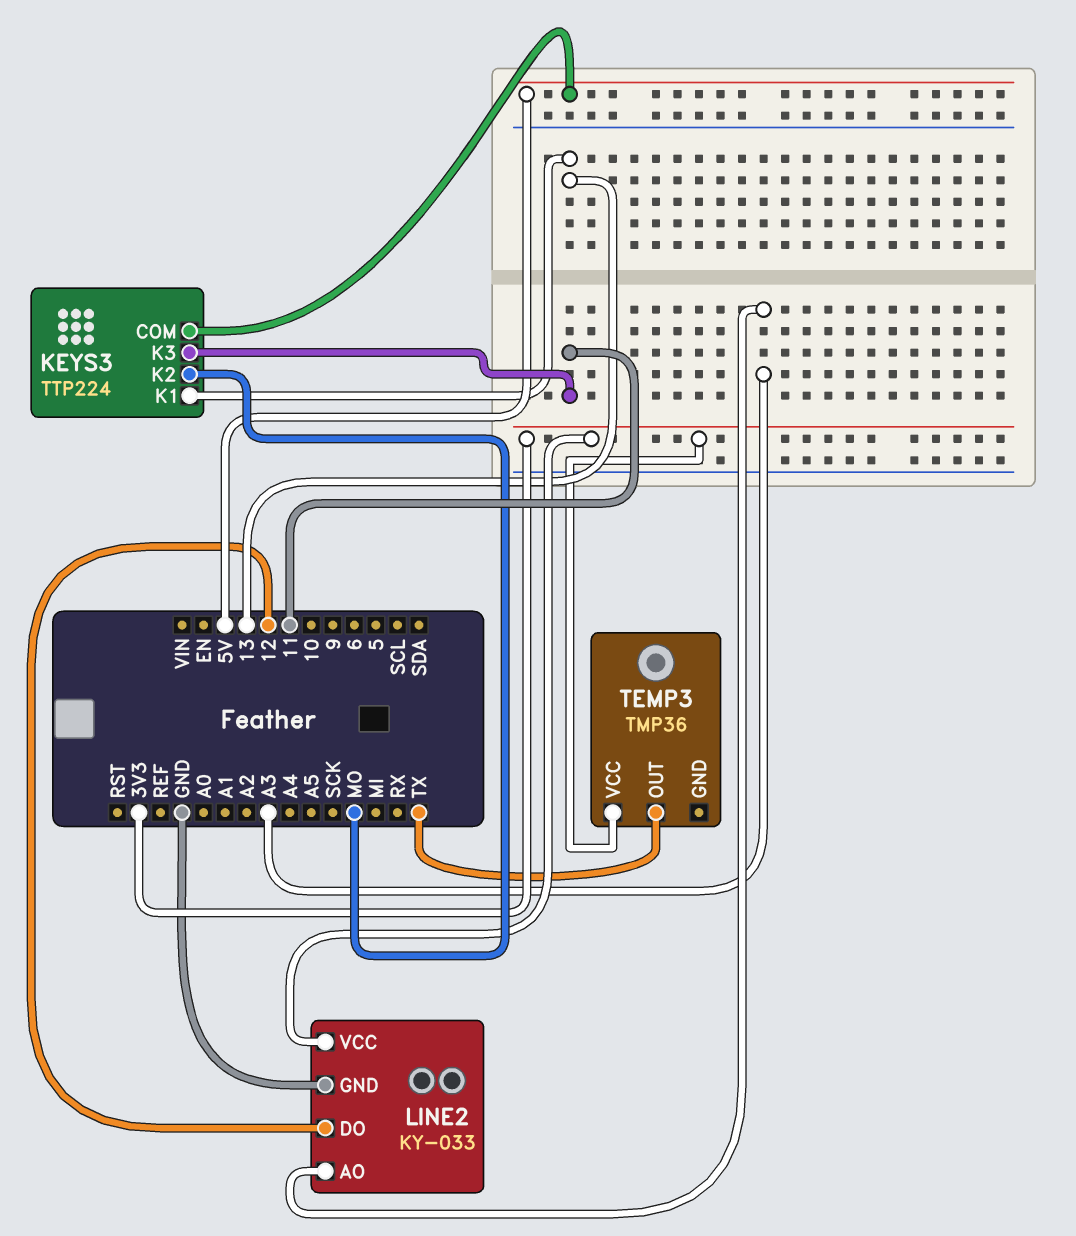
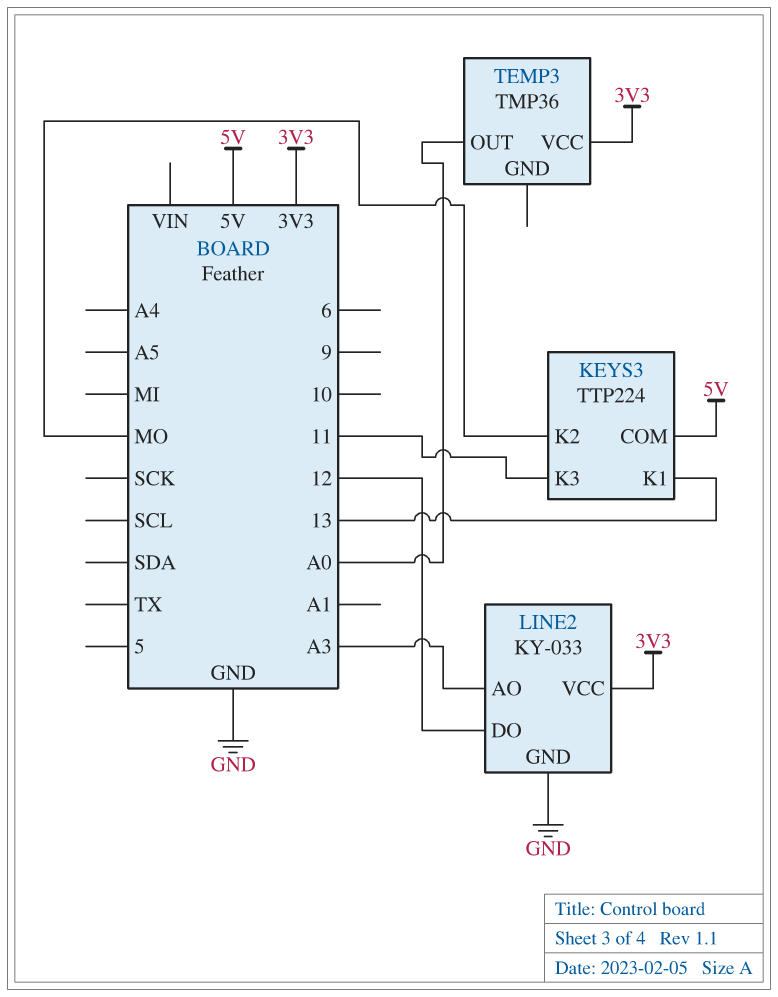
TEMP3 pin OUT: TX -> A0

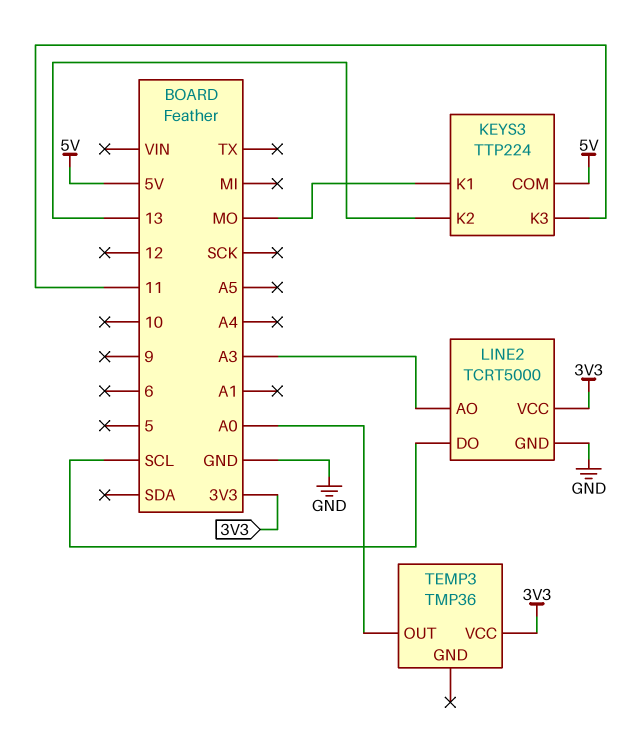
KEYS3 pin K1: 13 -> MO
KEYS3 pin K2: MO -> 13
LINE2: KY-033 -> TCRT5000
LINE2 pin DO: 12 -> SCL

